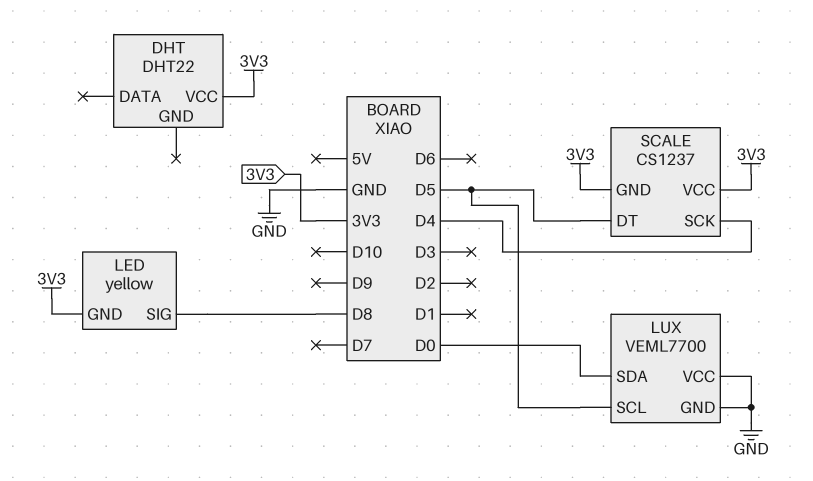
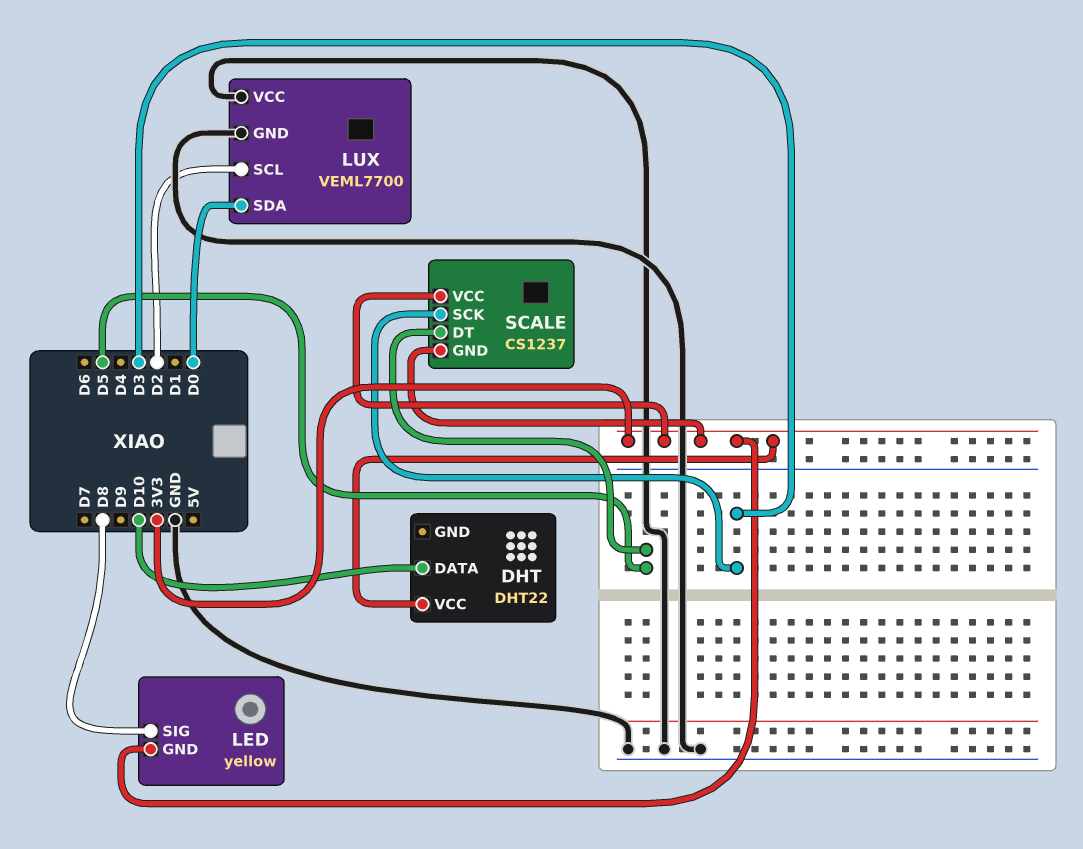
DHT pin DATA: none -> D10
LUX pin SCL: D5 -> D2
SCALE pin SCK: D4 -> D3

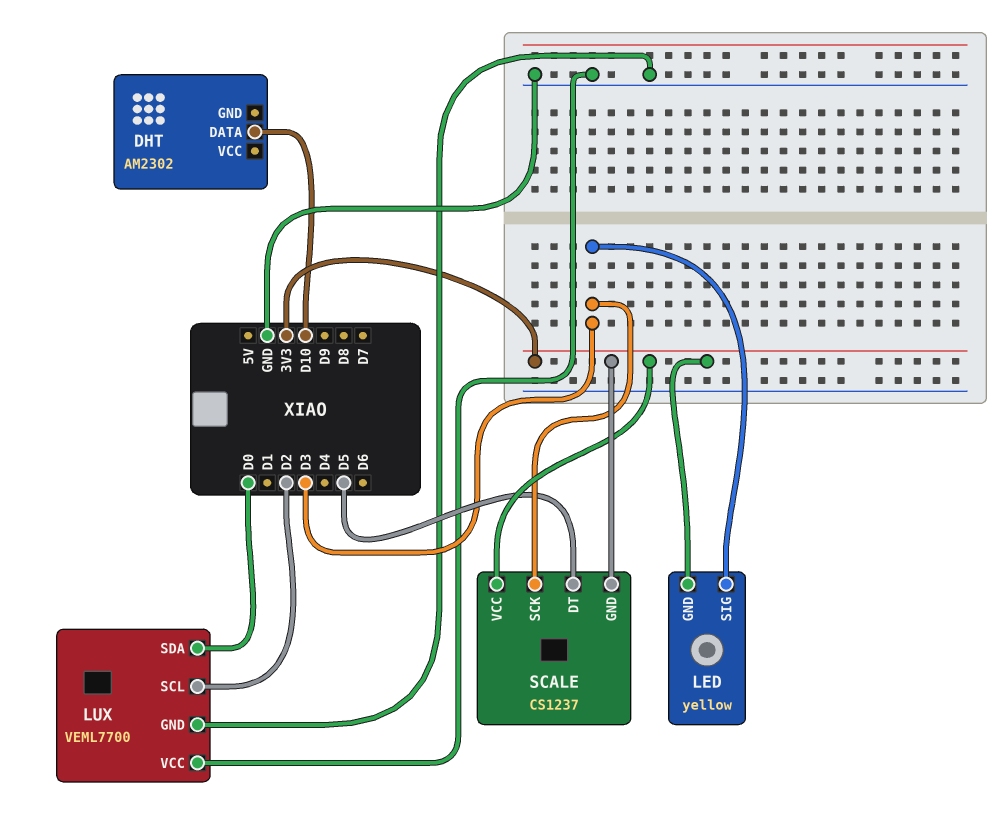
DHT: DHT22 -> AM2302
DHT pin VCC: 3V3 -> none
LED pin SIG: D8 -> D3

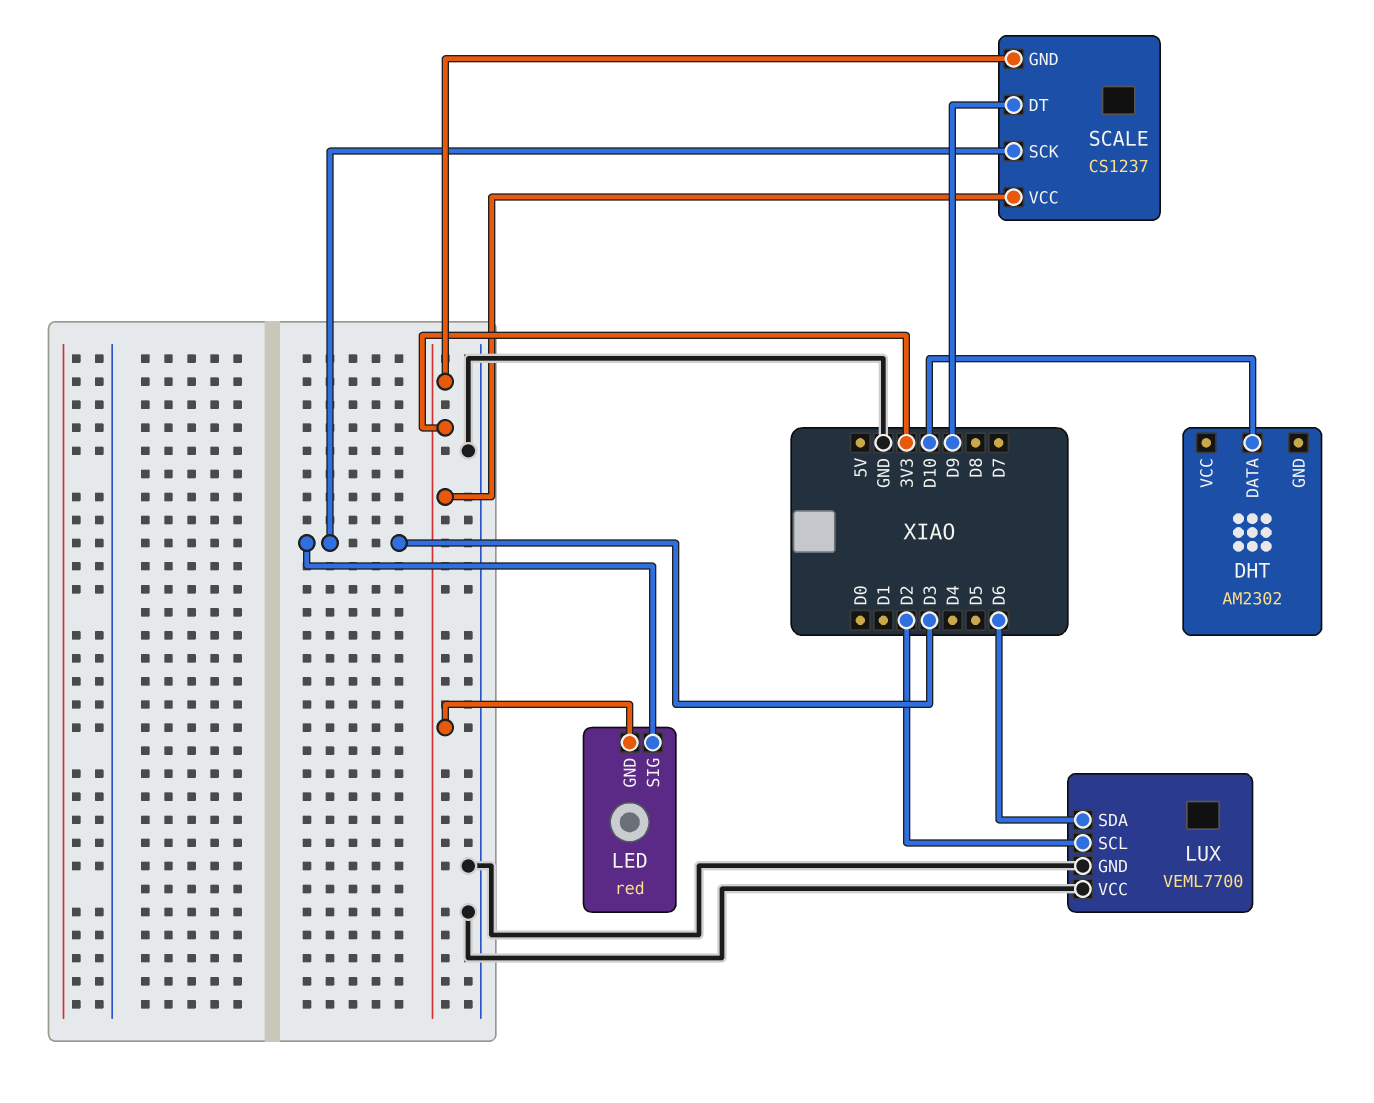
LED: yellow -> red
LUX pin SDA: D0 -> D6
SCALE pin DT: D5 -> D9

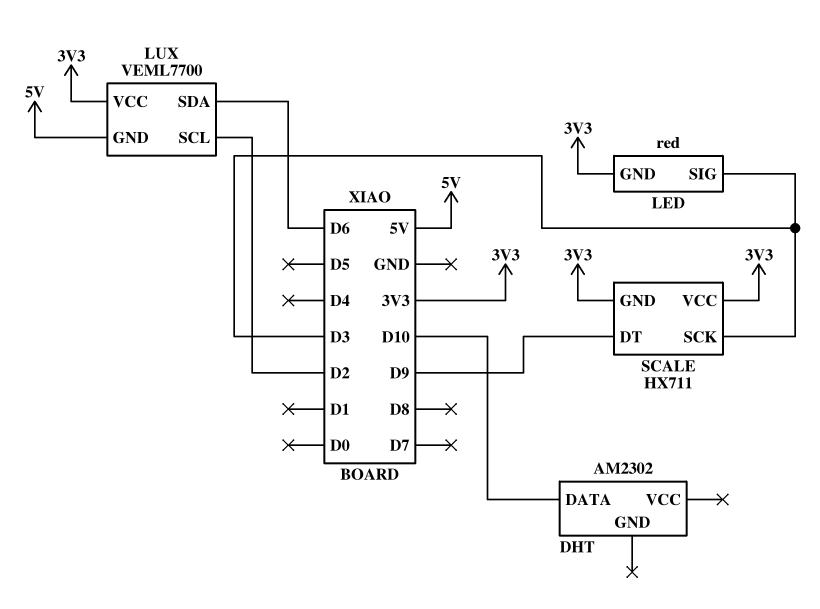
LUX pin GND: GND -> 5V
LUX pin VCC: GND -> 3V3
SCALE: CS1237 -> HX711

